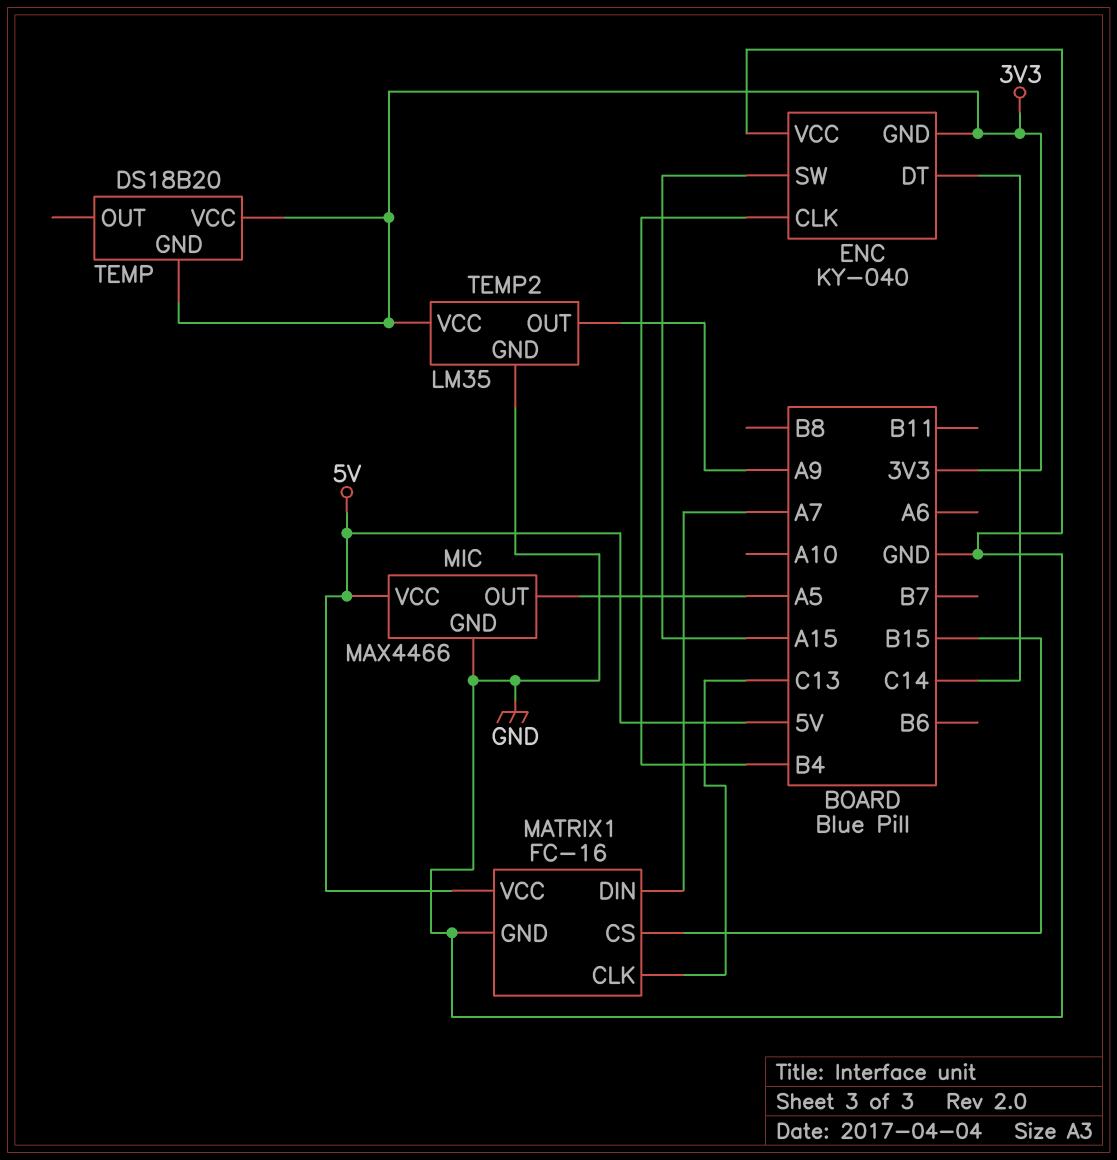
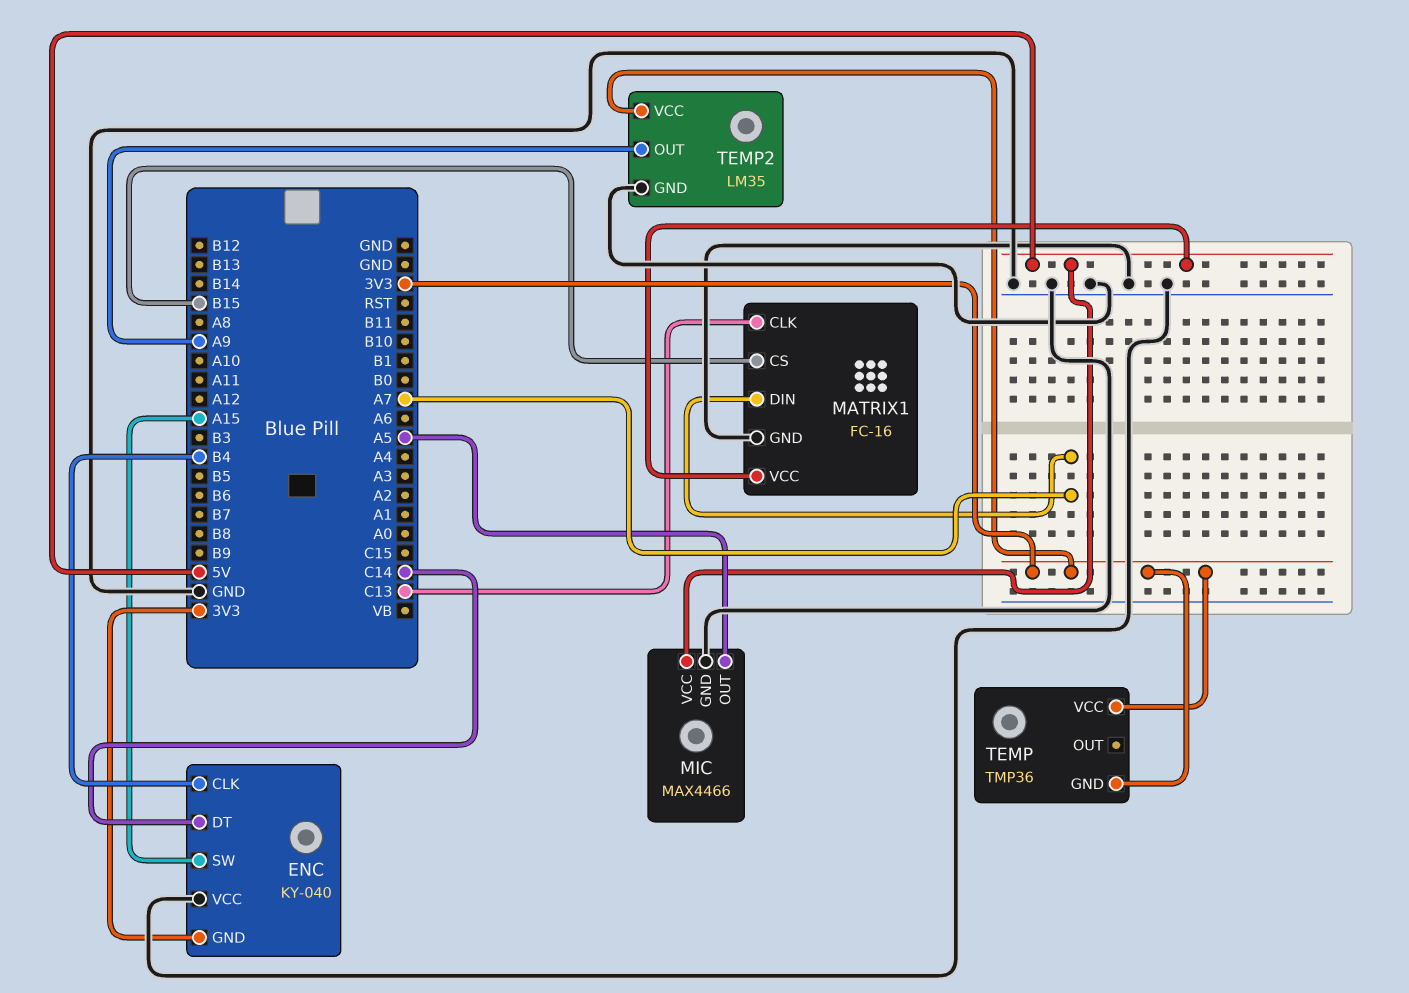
TEMP: DS18B20 -> TMP36

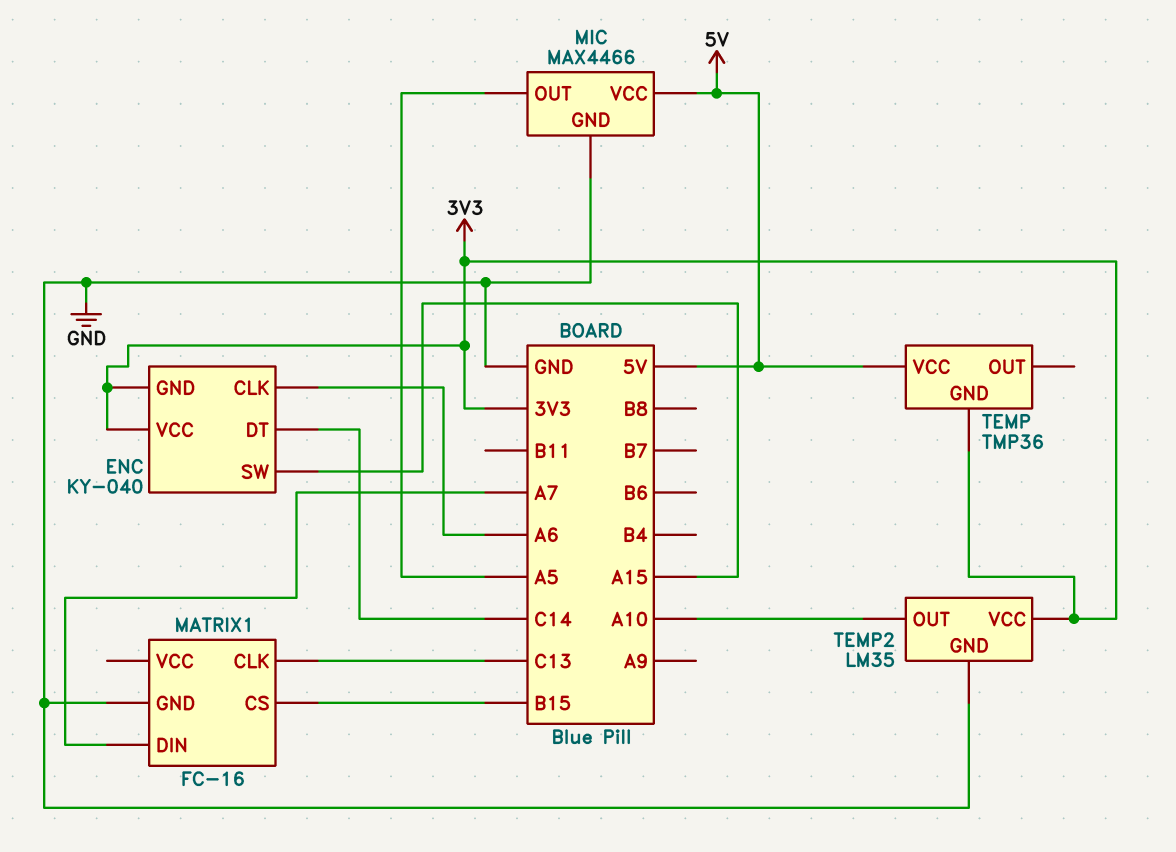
ENC pin CLK: B4 -> A6
ENC pin VCC: GND -> 3V3
MATRIX1 pin VCC: 5V -> none
TEMP pin VCC: 3V3 -> 5V
TEMP2 pin OUT: A9 -> A10

